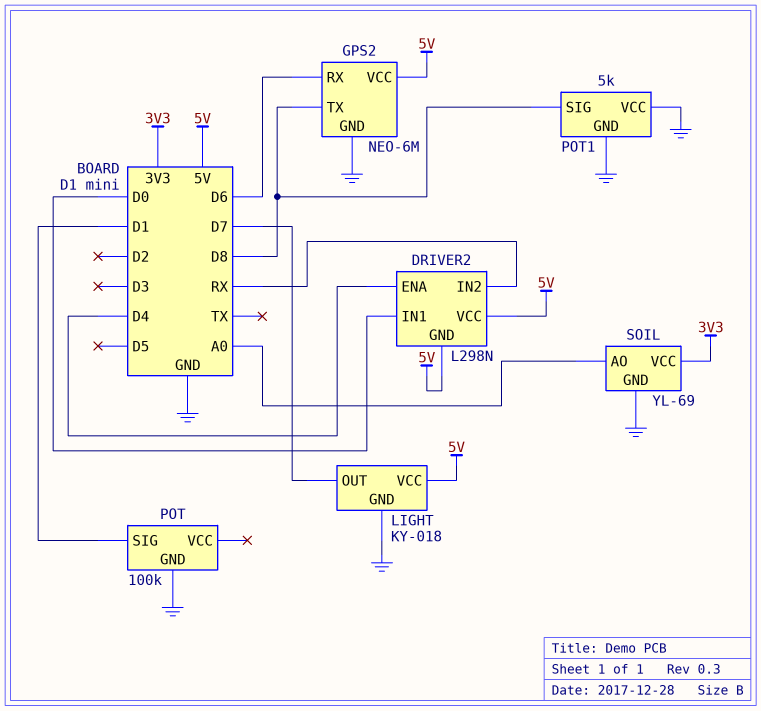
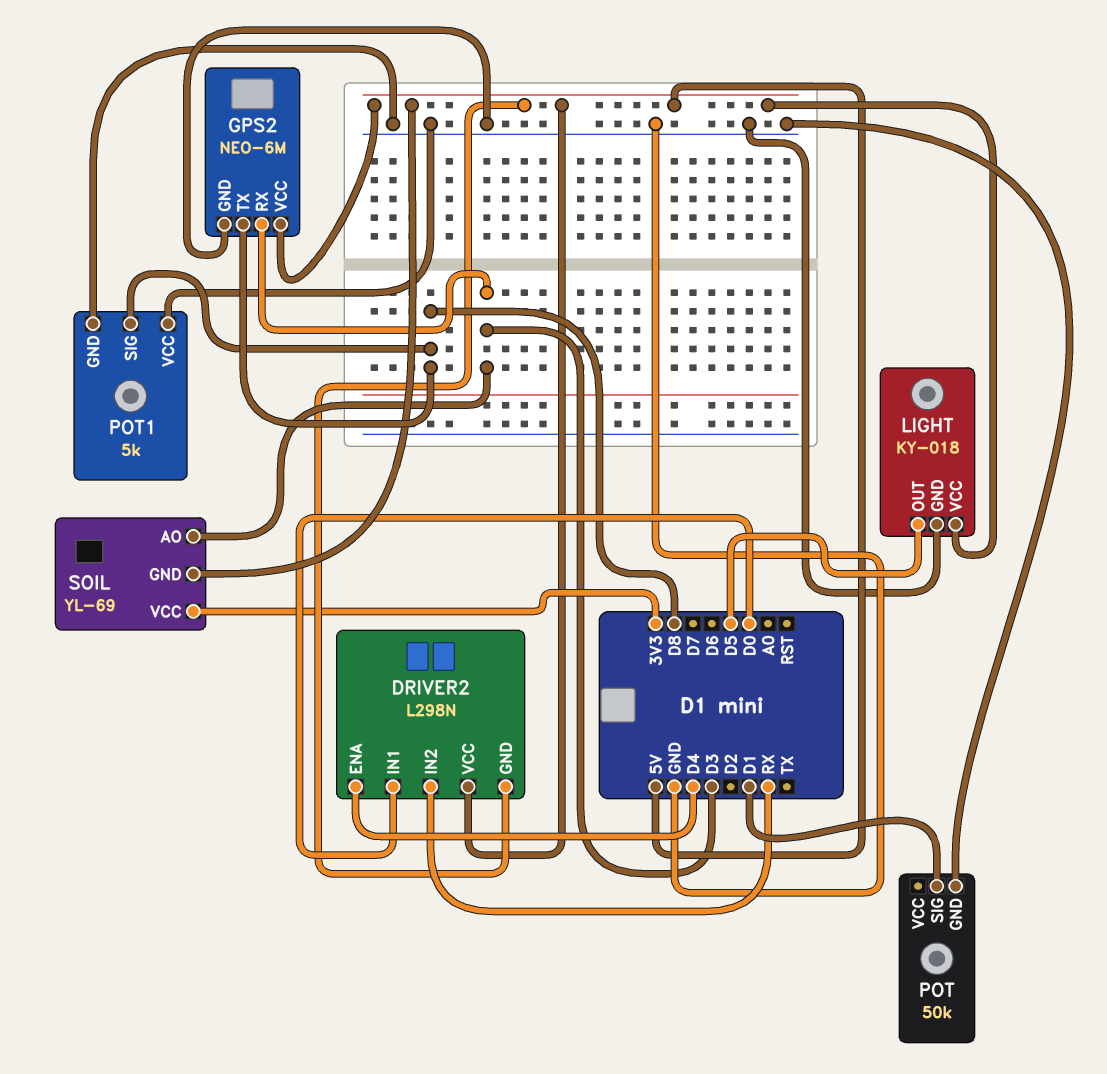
GPS2 pin RX: D6 -> D3
LIGHT pin OUT: D7 -> D5
POT: 100k -> 50k
SOIL pin AO: A0 -> D3
SOIL pin GND: GND -> 5V

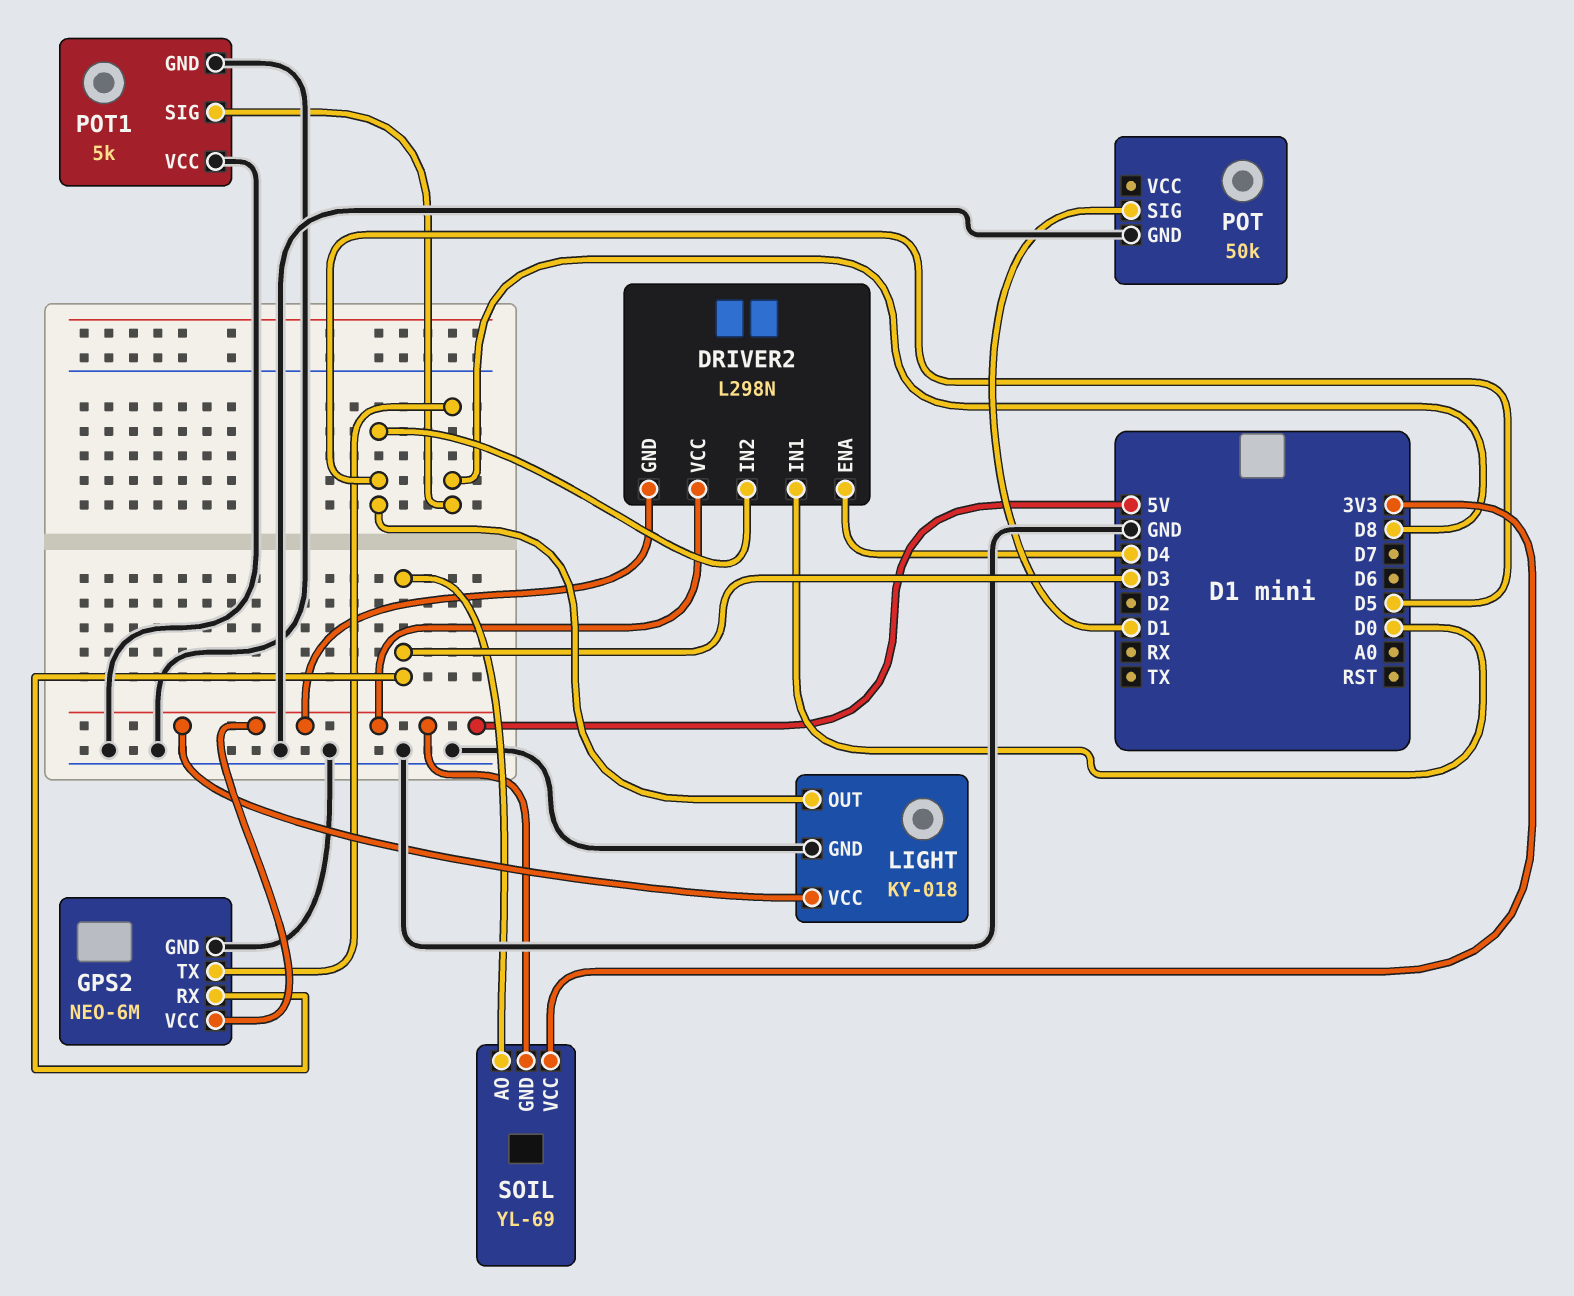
DRIVER2 pin IN2: RX -> D5

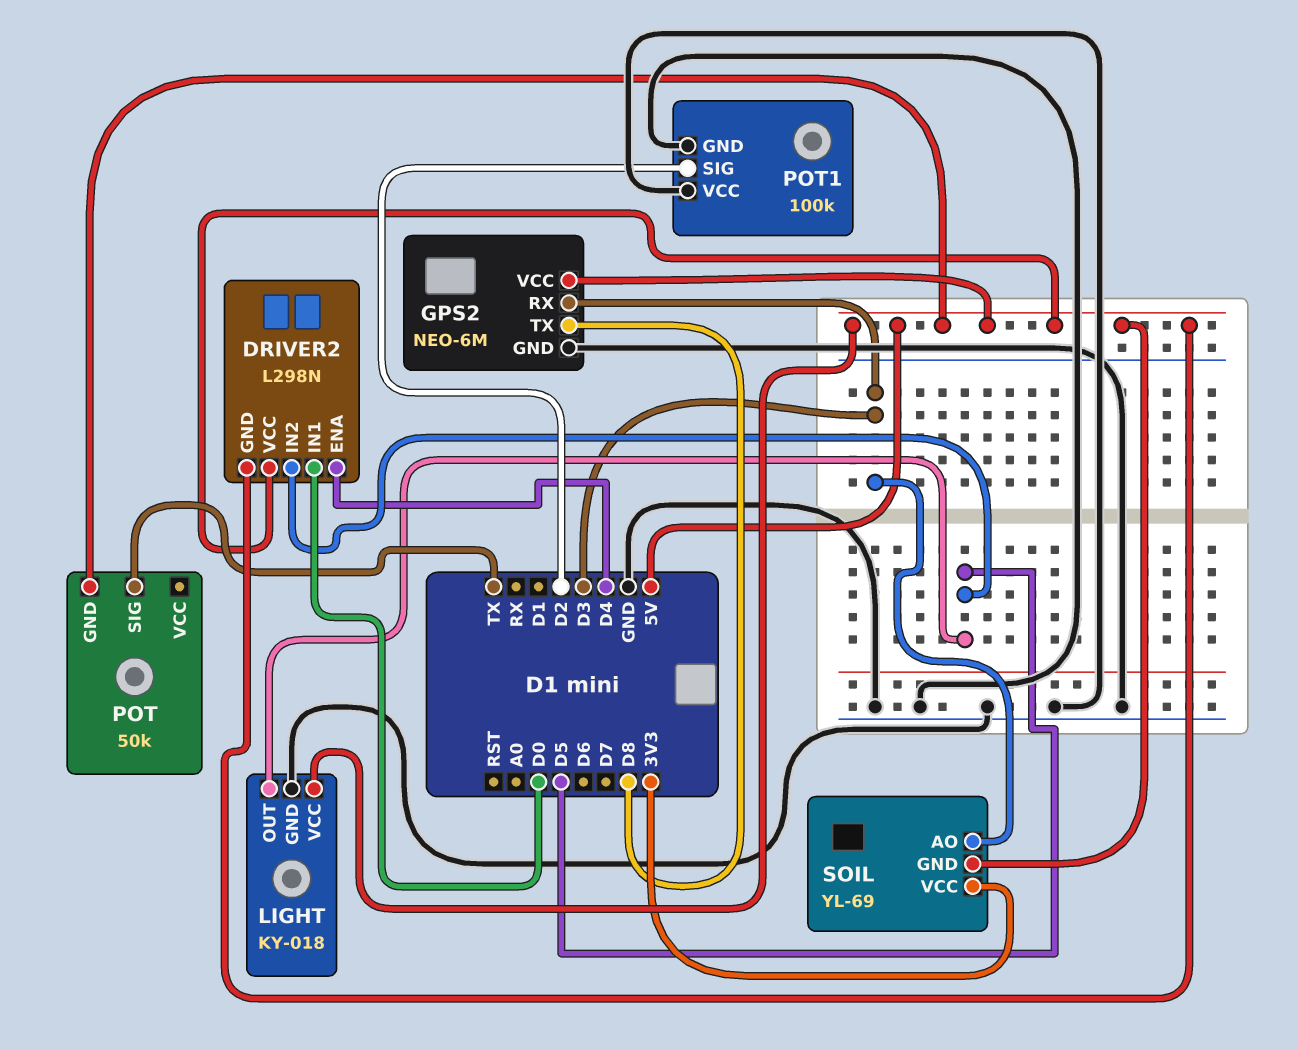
POT pin GND: GND -> 5V
POT pin SIG: D1 -> TX
POT1: 5k -> 100k
POT1 pin SIG: D8 -> D2

